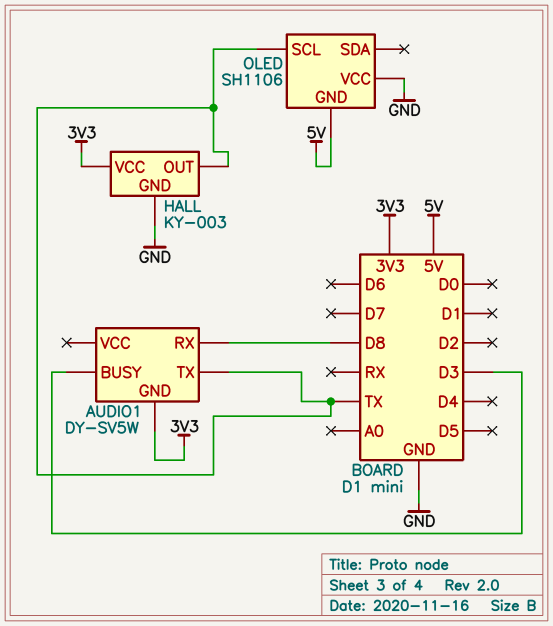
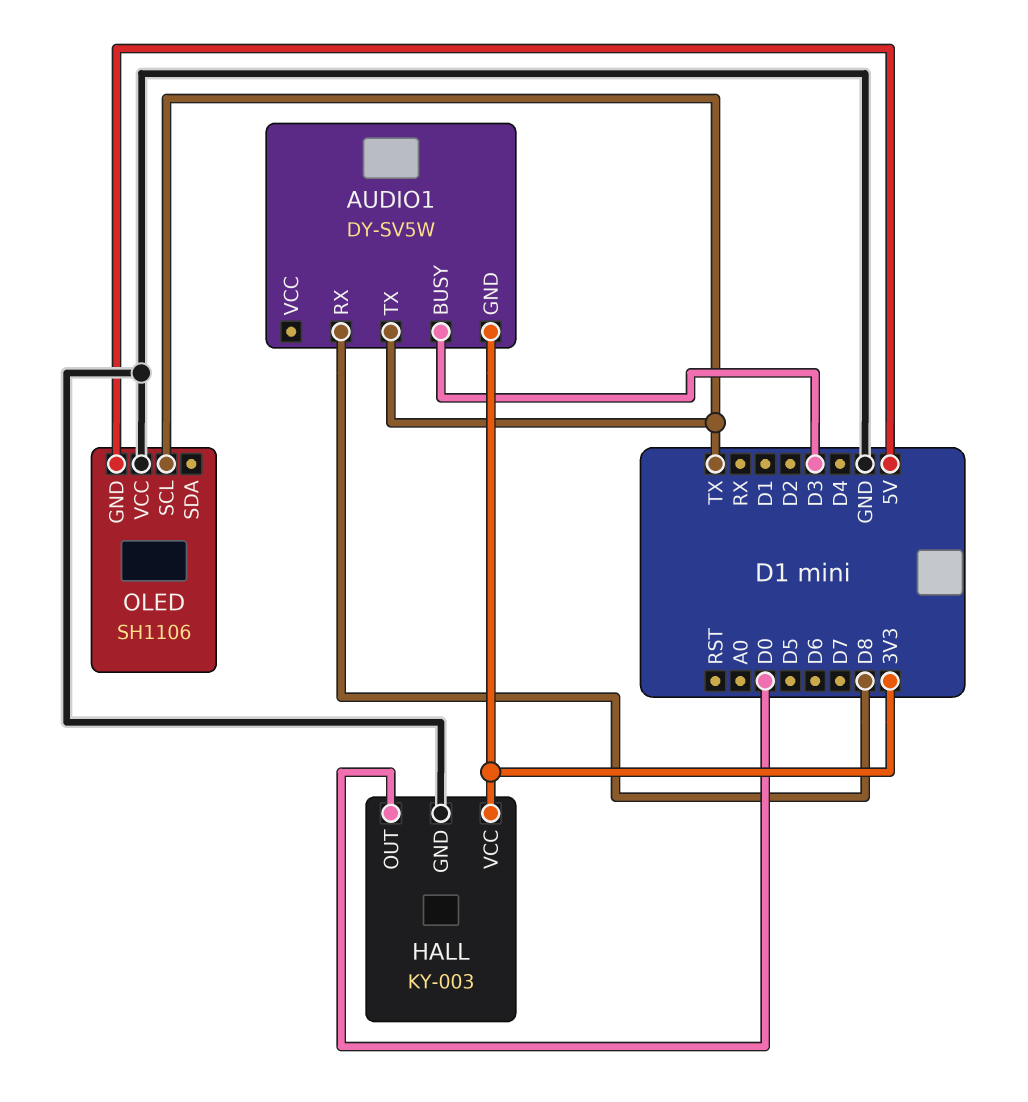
HALL pin OUT: TX -> D0

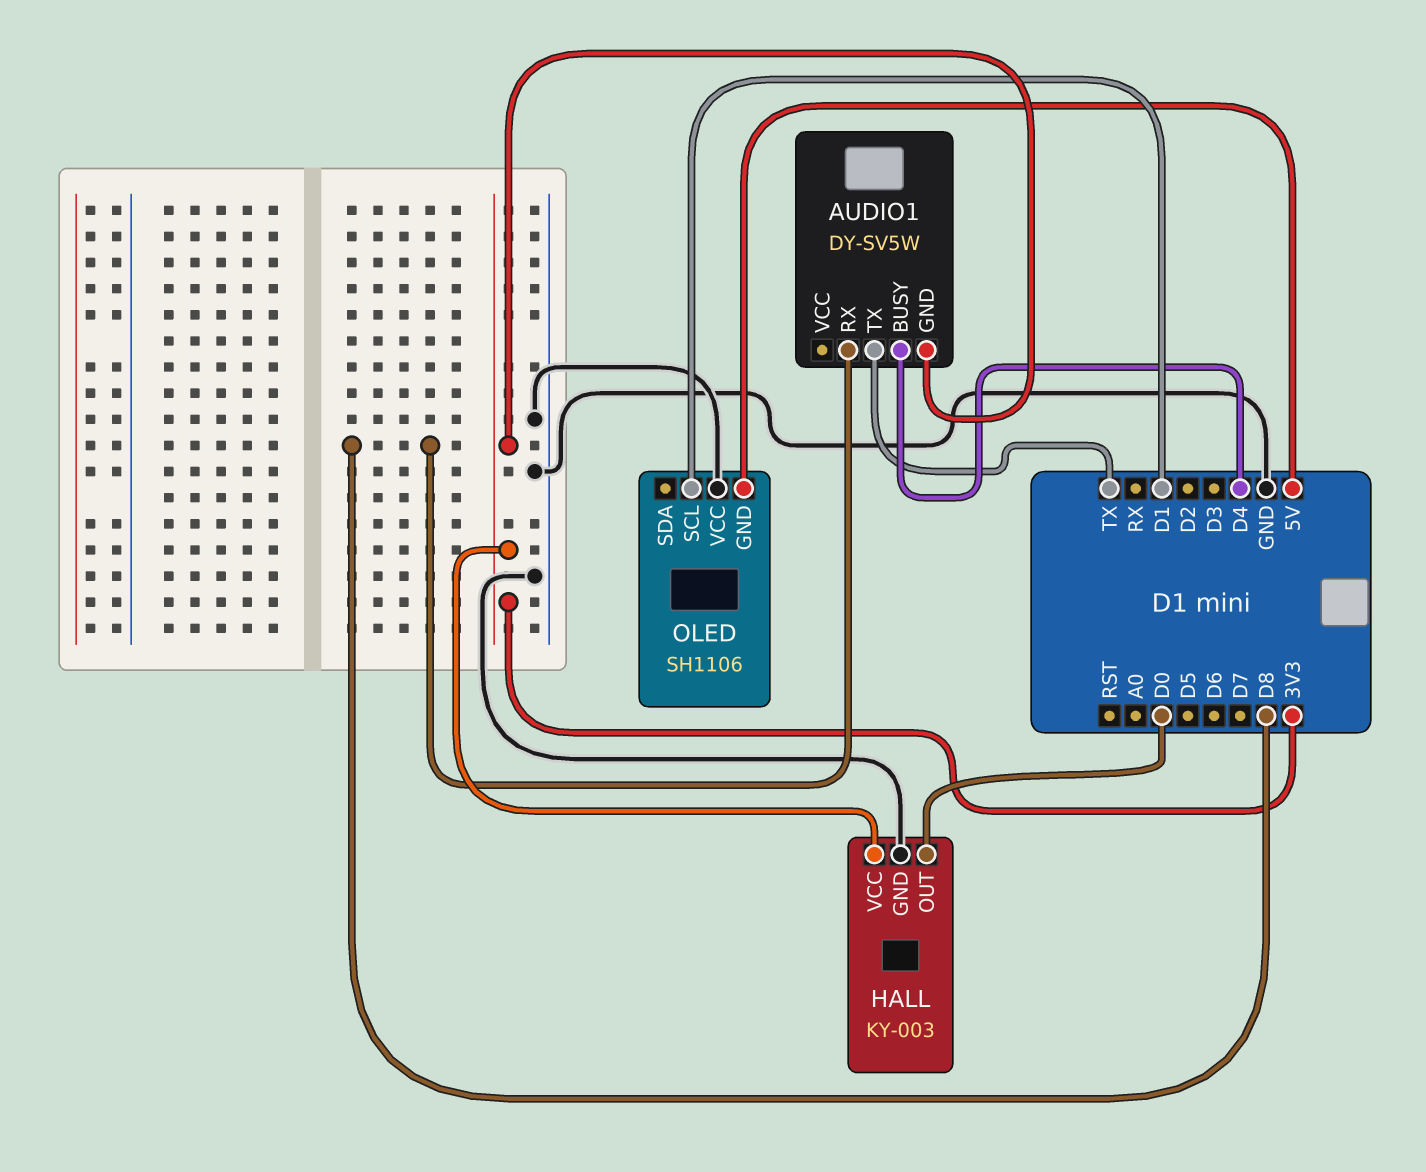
AUDIO1 pin BUSY: D3 -> D4
OLED pin SCL: TX -> D1

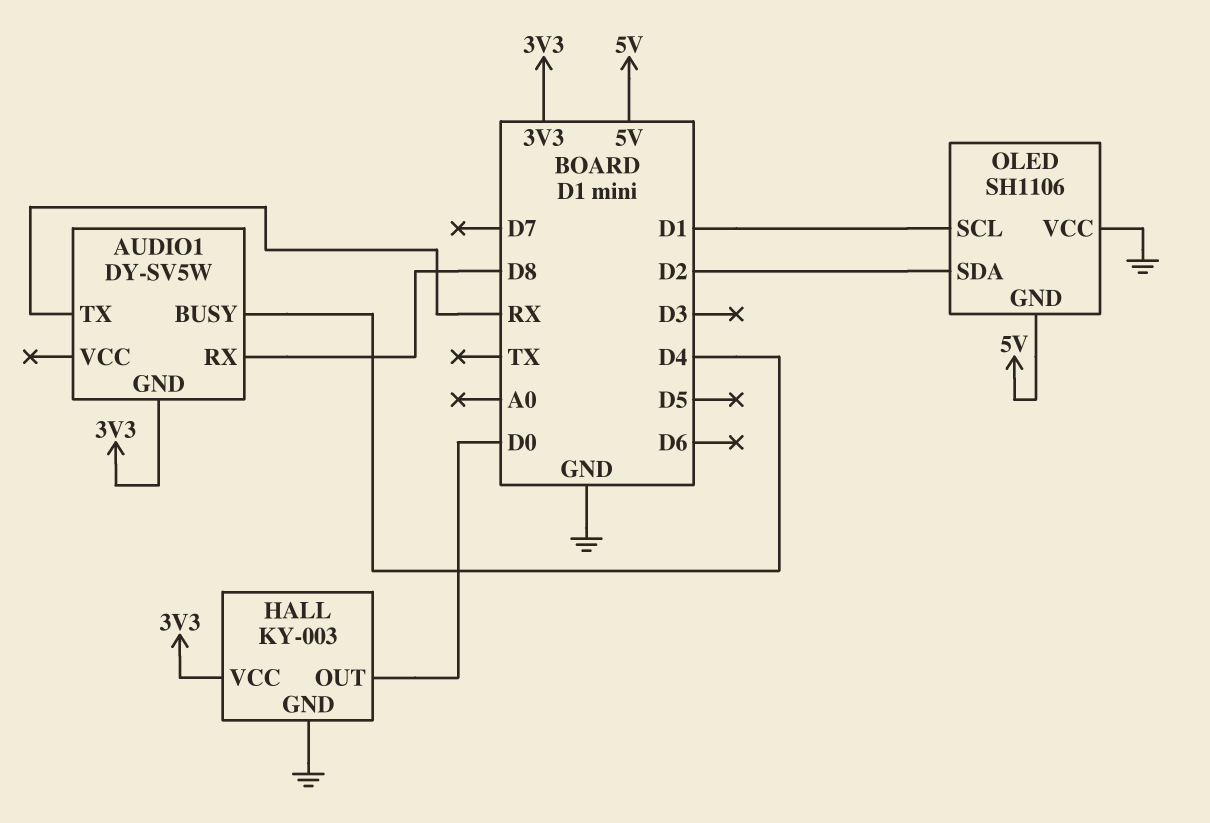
AUDIO1 pin TX: TX -> RX
OLED pin SDA: none -> D2

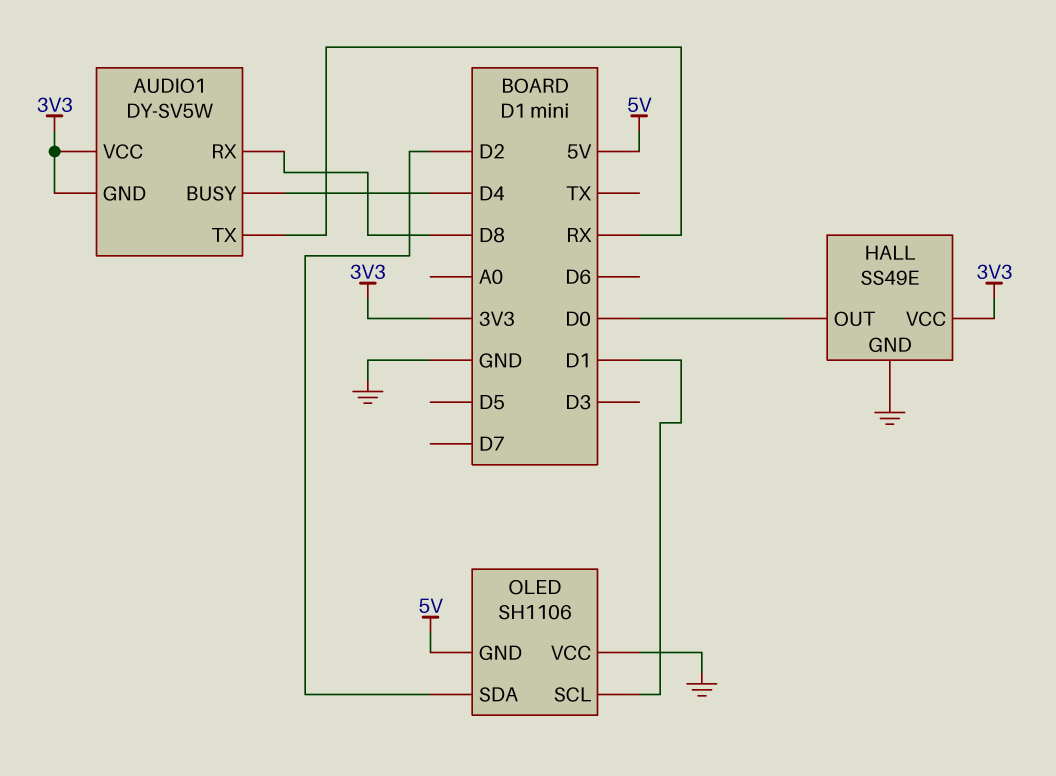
AUDIO1 pin VCC: none -> 3V3
HALL: KY-003 -> SS49E

